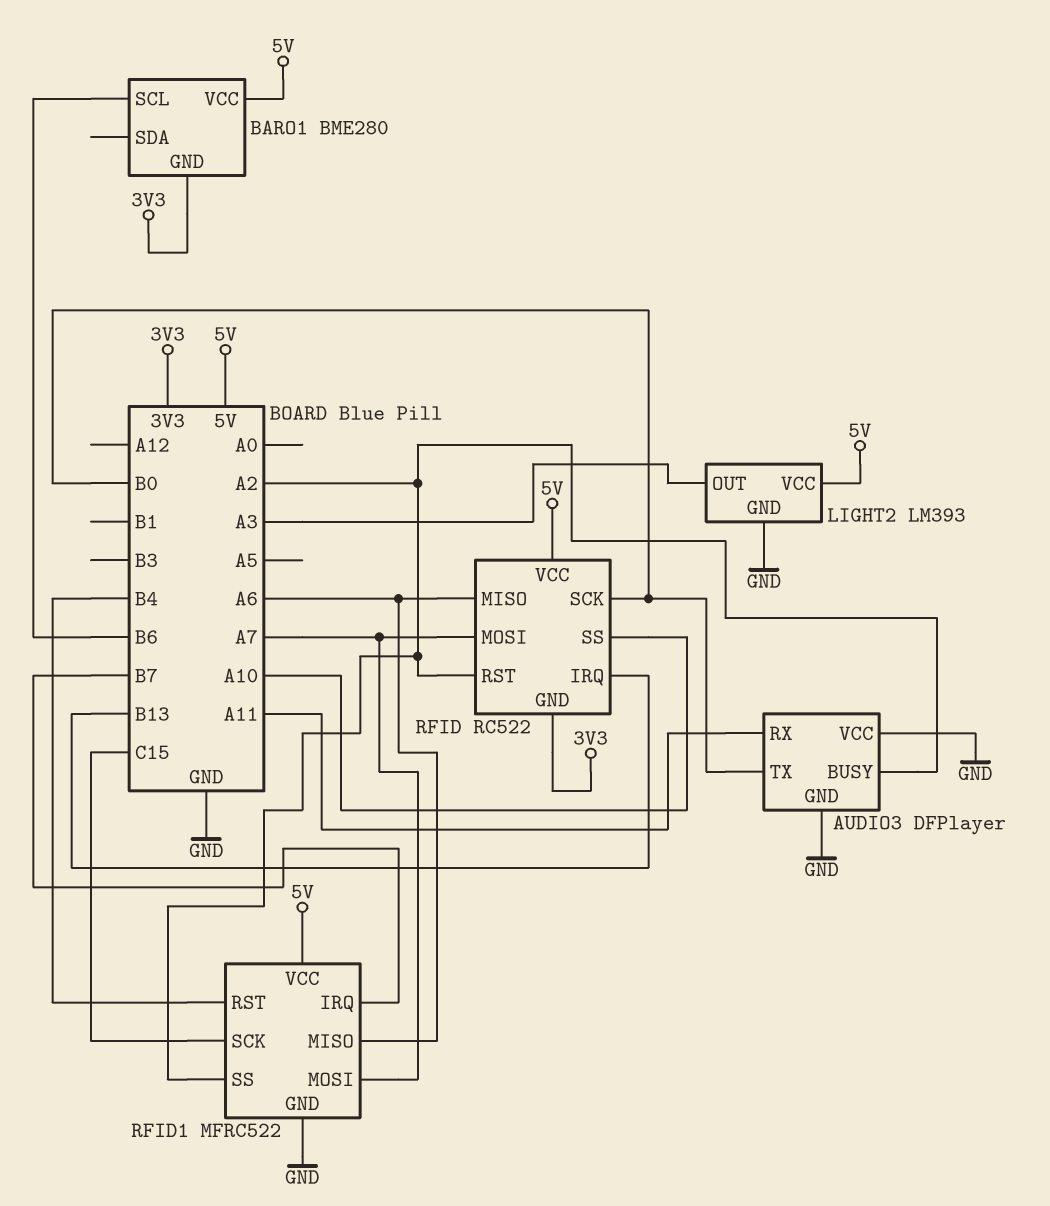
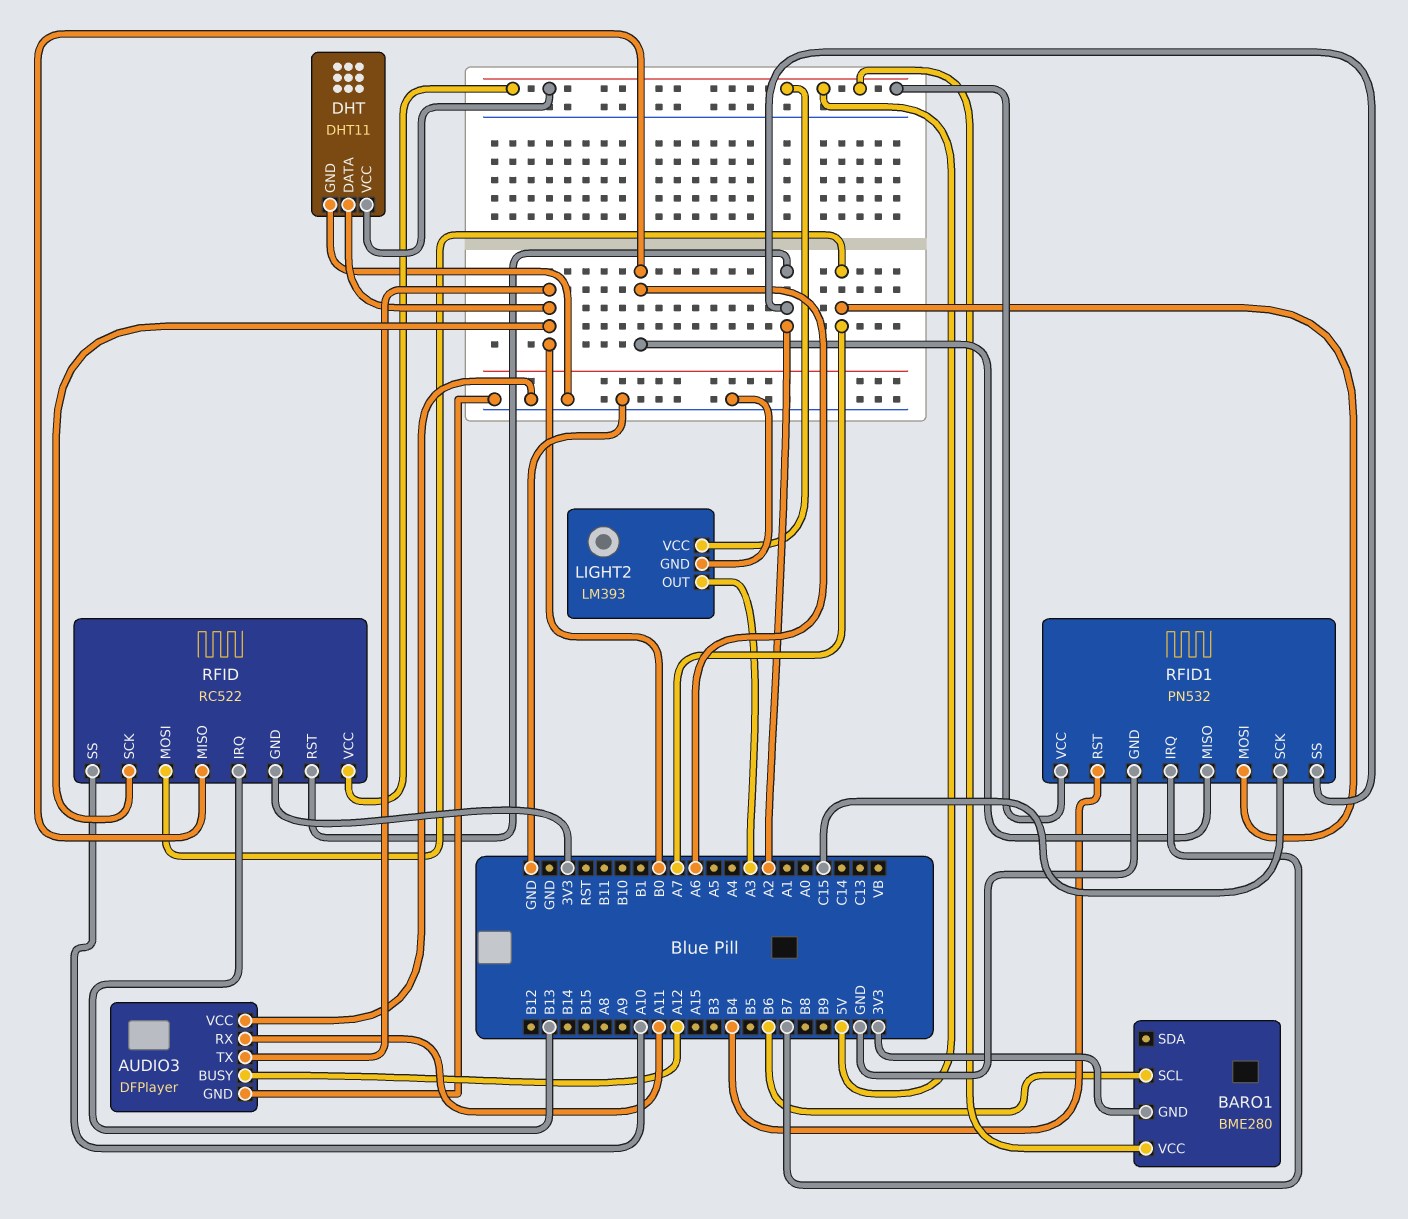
AUDIO3 pin BUSY: A2 -> A12
DHT: none -> DHT11
DHT pin DATA: none -> B0
DHT pin GND: none -> GND
DHT pin VCC: none -> 5V
RFID1: MFRC522 -> PN532

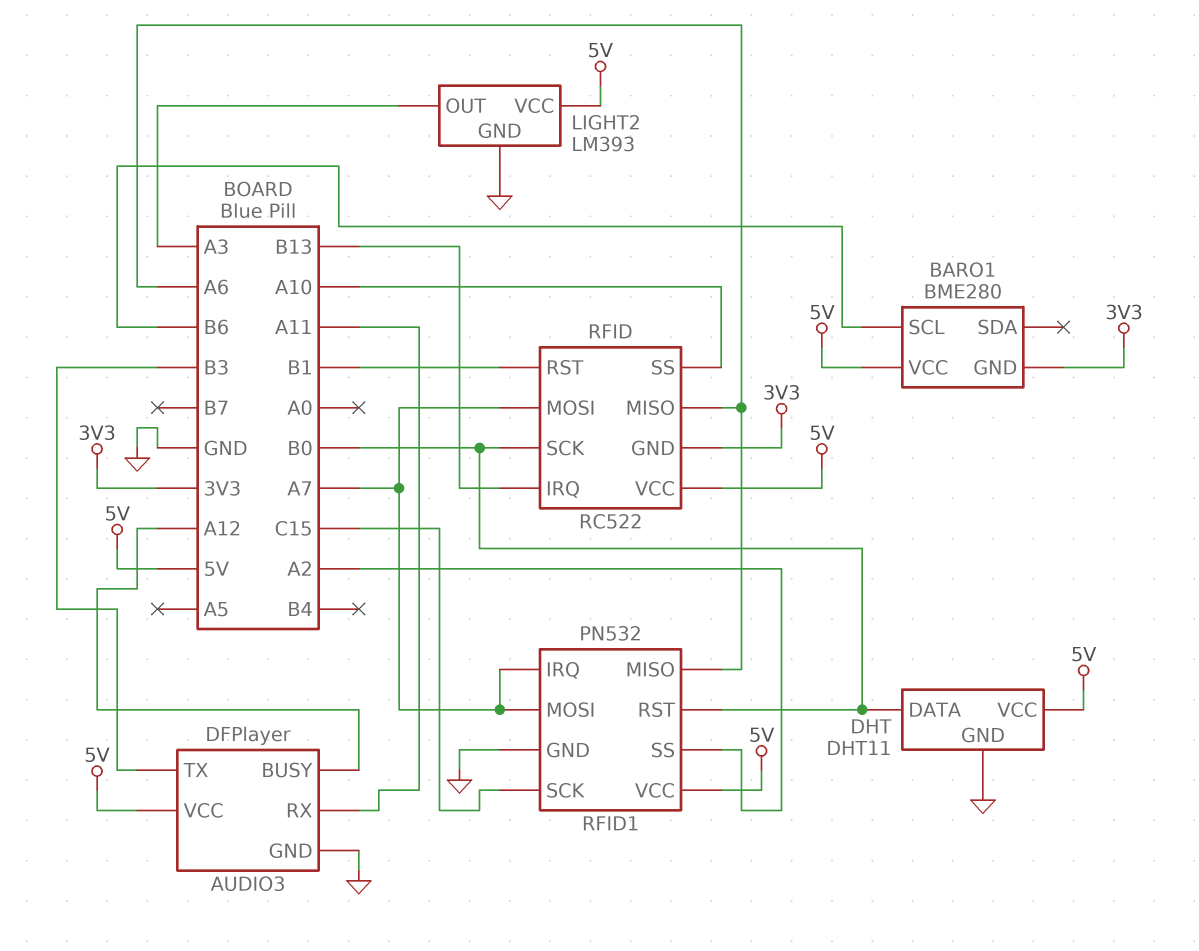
AUDIO3 pin TX: B0 -> B3
AUDIO3 pin VCC: GND -> 5V
RFID pin RST: A2 -> B1
RFID1 pin IRQ: B7 -> A7
RFID1 pin RST: B4 -> B0

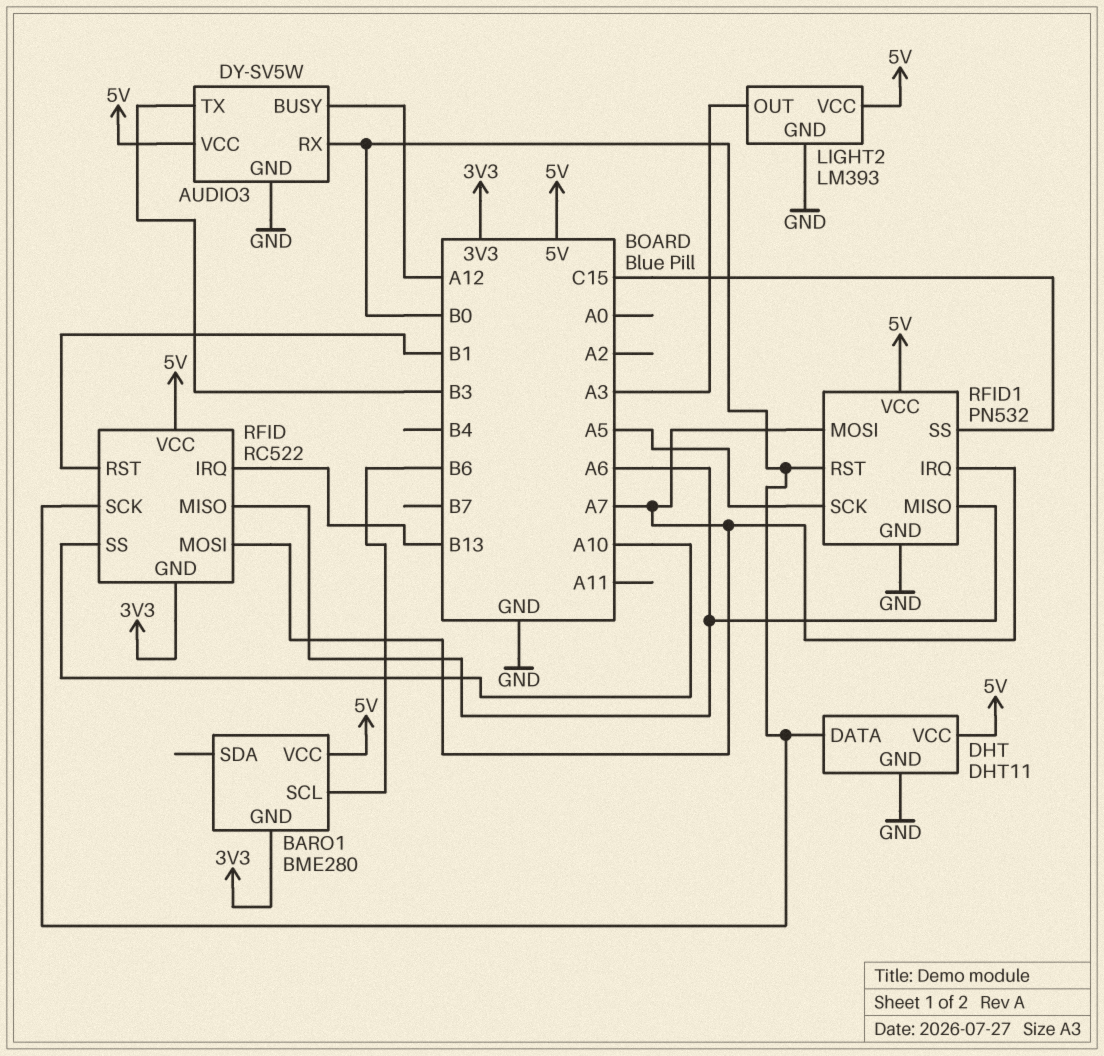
AUDIO3: DFPlayer -> DY-SV5W
AUDIO3 pin RX: A11 -> B0
RFID1 pin SCK: C15 -> A5
RFID1 pin SS: A2 -> C15

